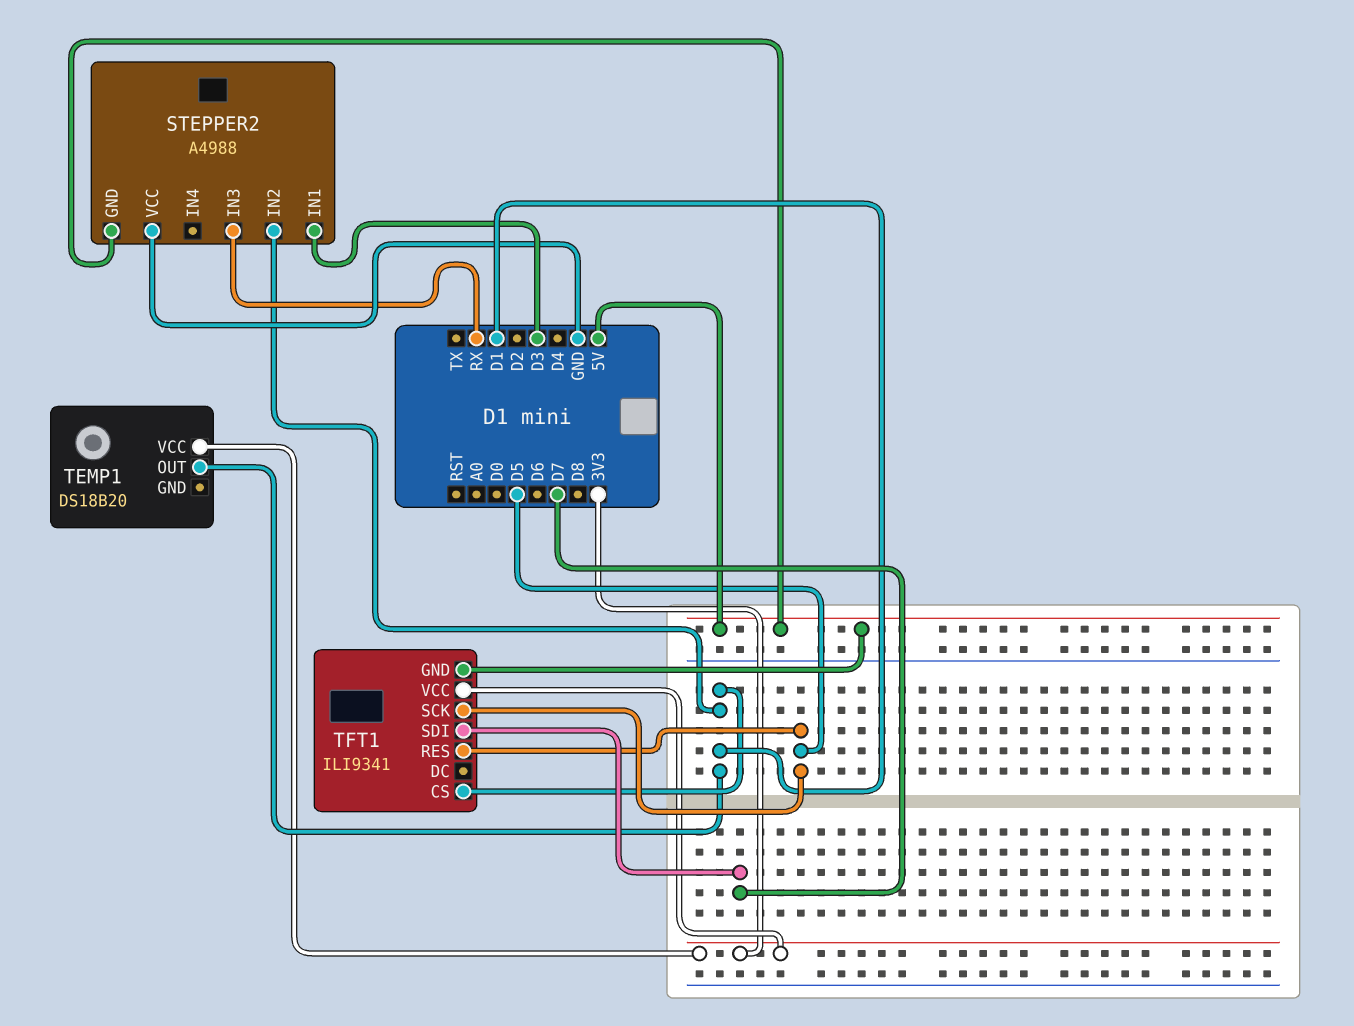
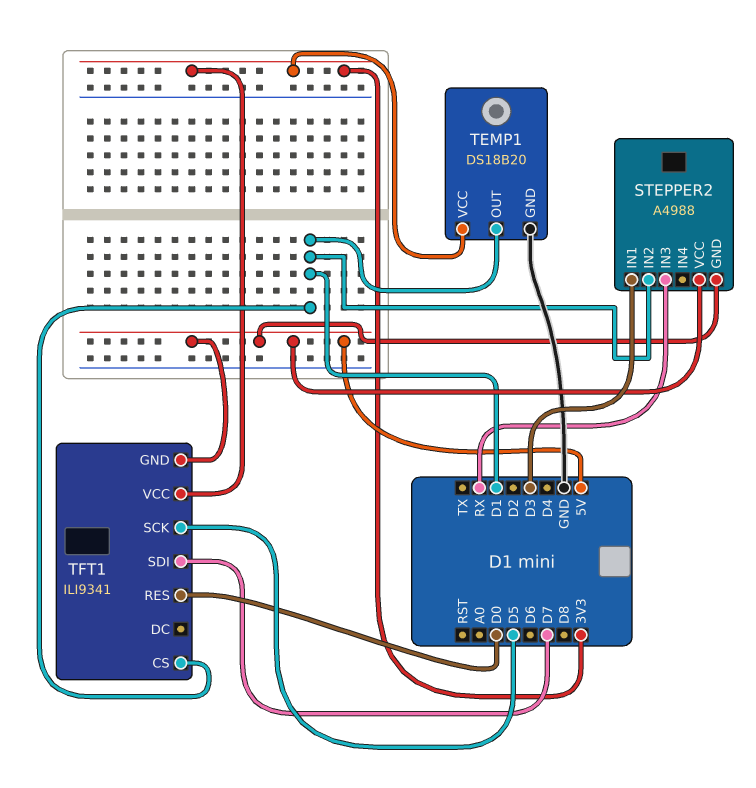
STEPPER2 pin VCC: GND -> 5V
TEMP1 pin GND: none -> GND
TFT1 pin RES: D5 -> D0

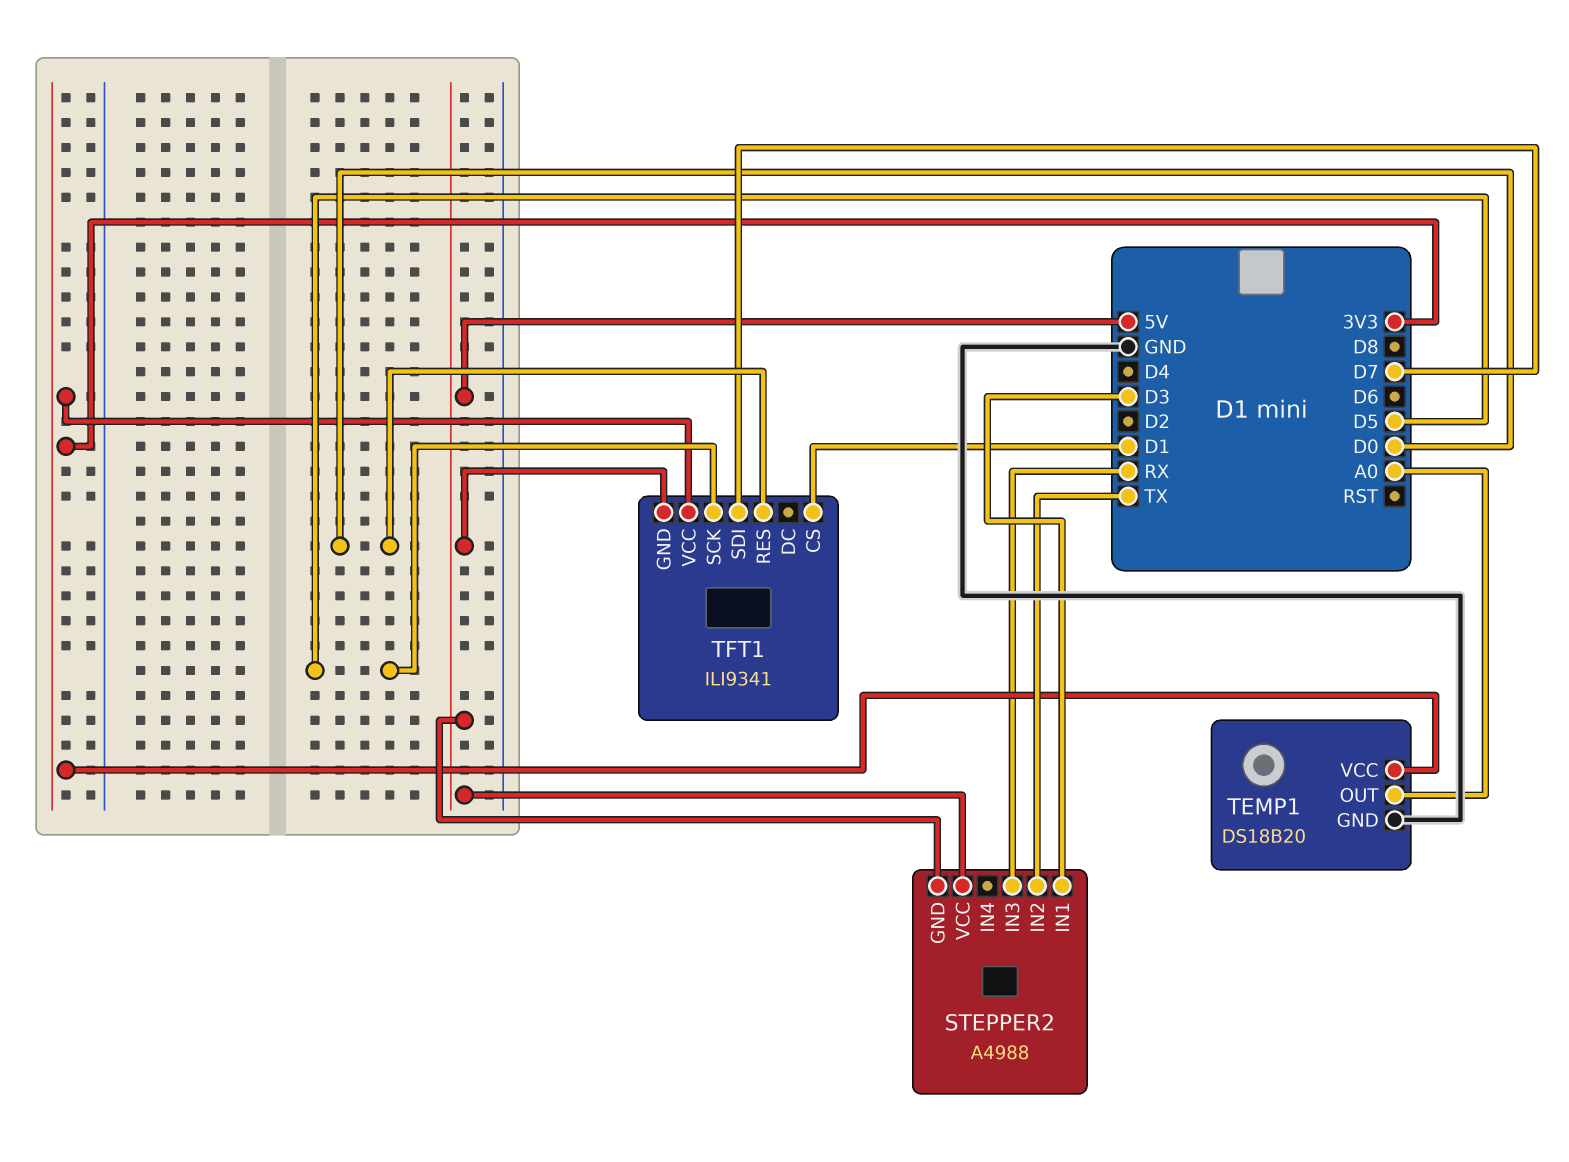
STEPPER2 pin IN2: D1 -> TX
TEMP1 pin OUT: D1 -> A0

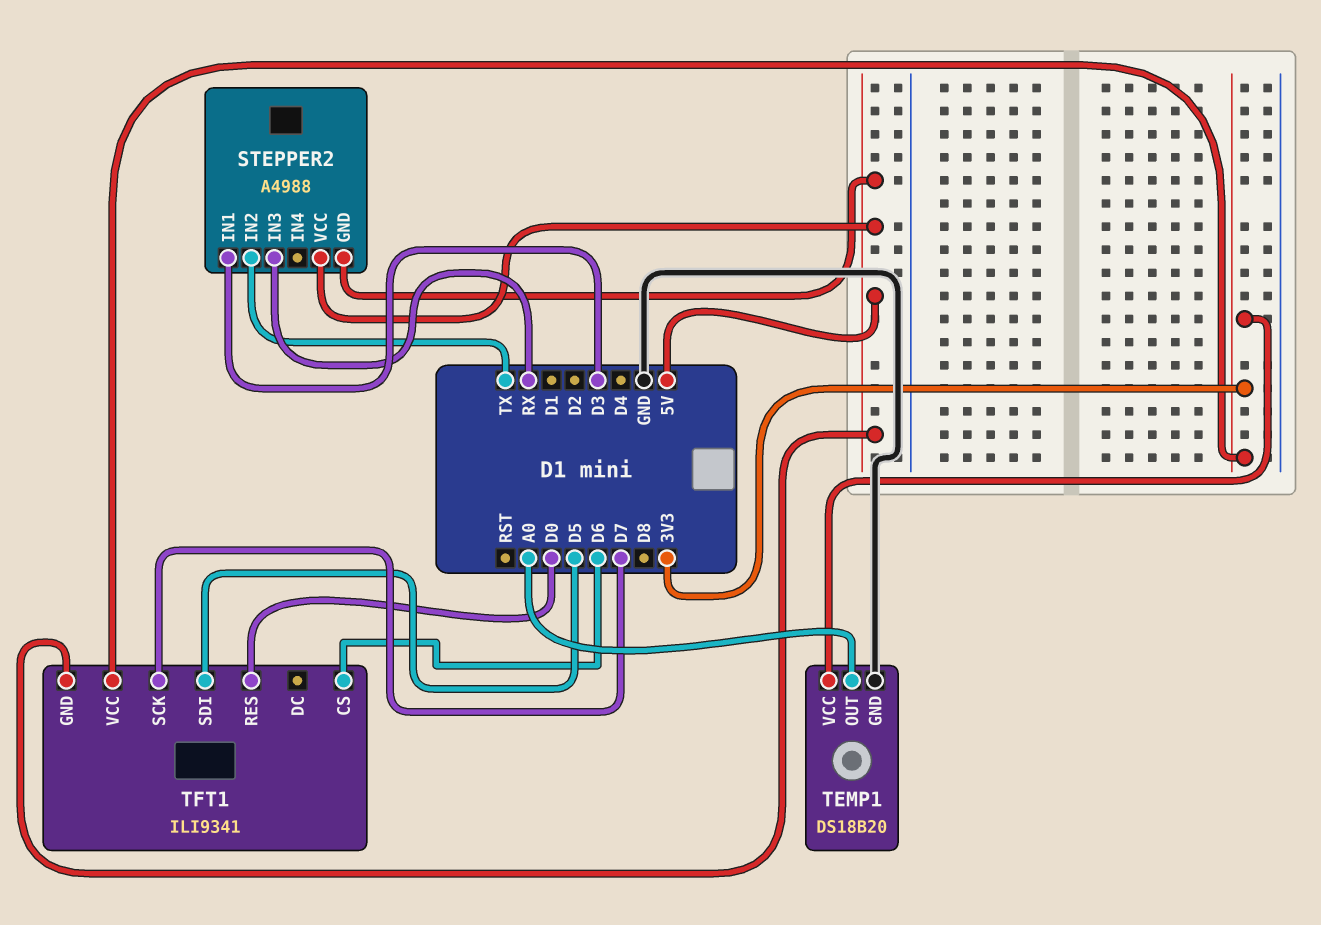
TFT1 pin CS: D1 -> D6
TFT1 pin SCK: D5 -> D7
TFT1 pin SDI: D7 -> D5

